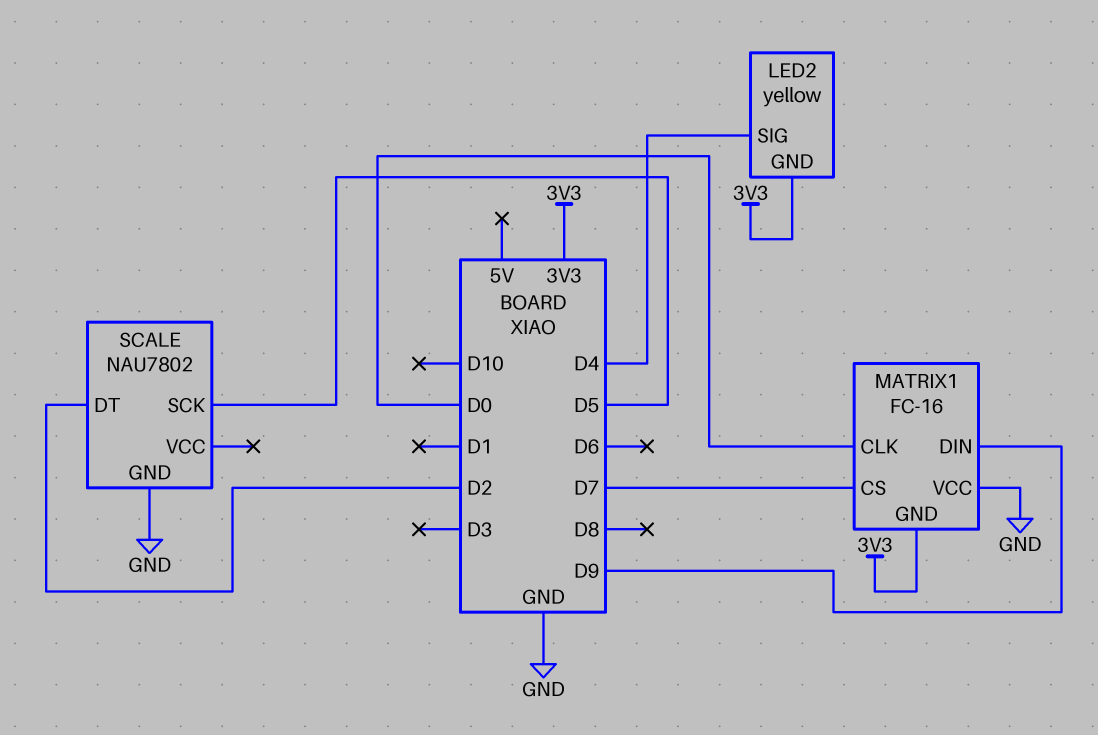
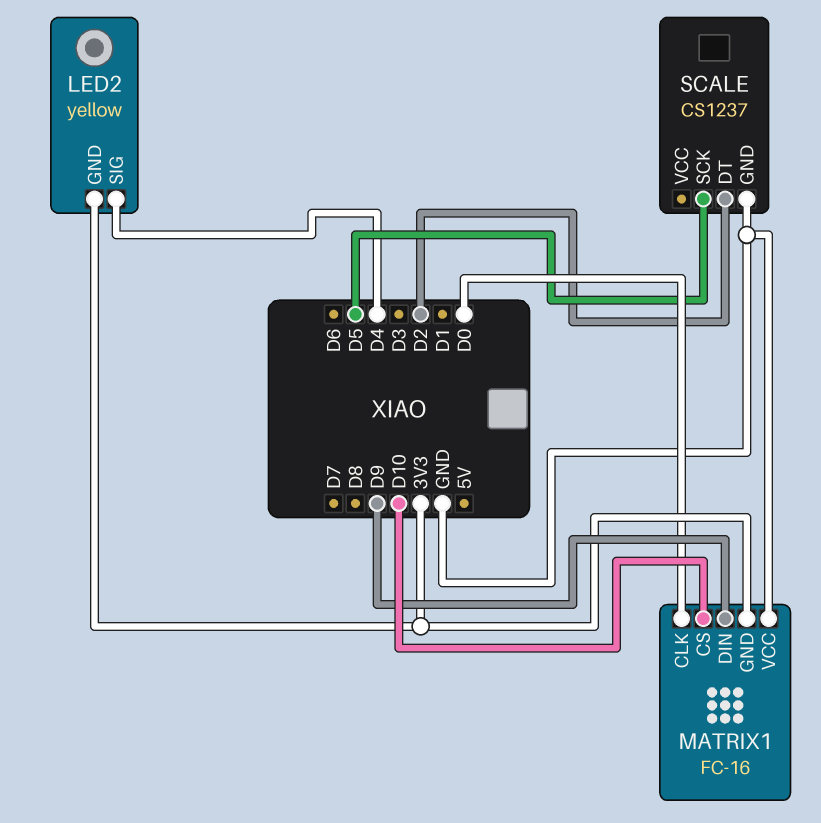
MATRIX1 pin CS: D7 -> D10
SCALE: NAU7802 -> CS1237

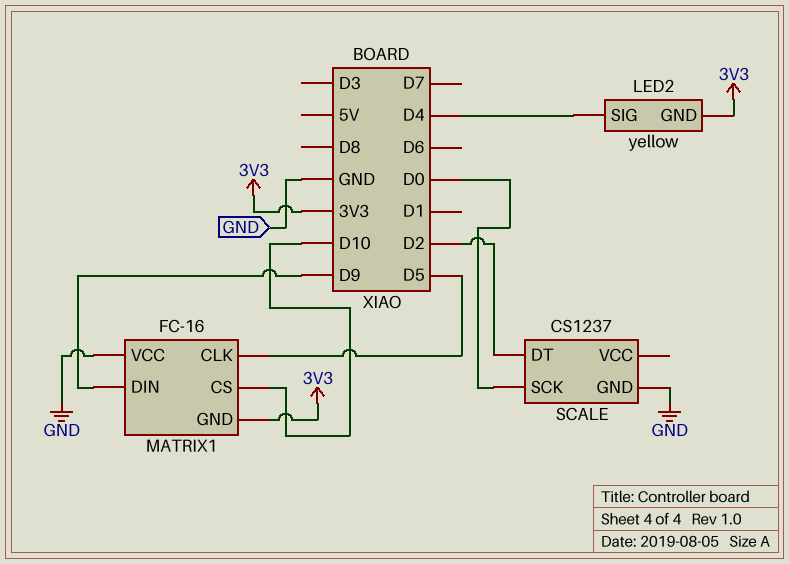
MATRIX1 pin CLK: D0 -> D5
SCALE pin SCK: D5 -> D0

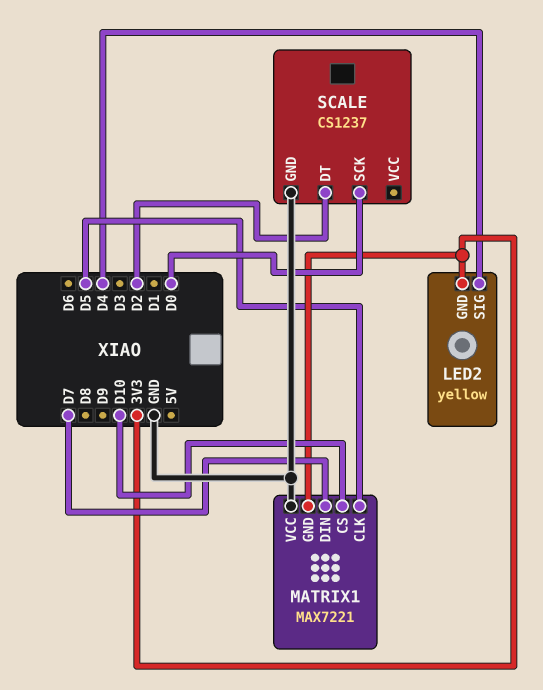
MATRIX1: FC-16 -> MAX7221
MATRIX1 pin DIN: D9 -> D7

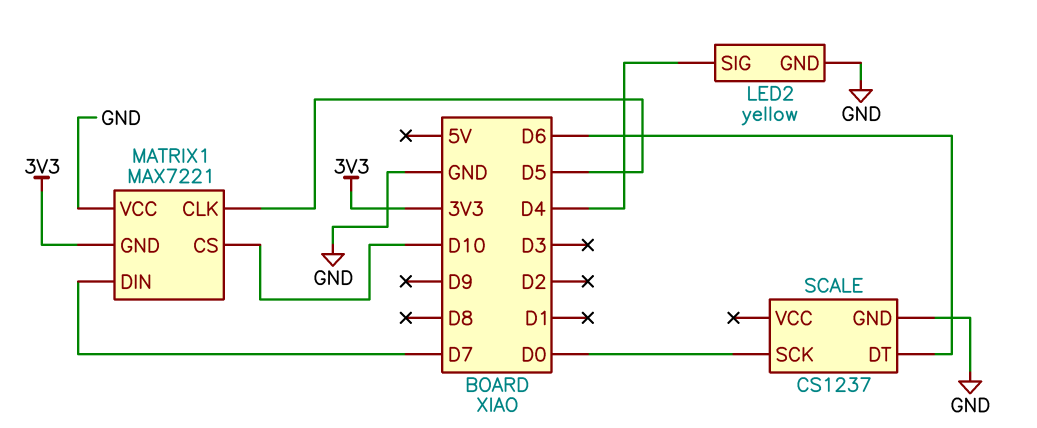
LED2 pin GND: 3V3 -> GND
SCALE pin DT: D2 -> D6

